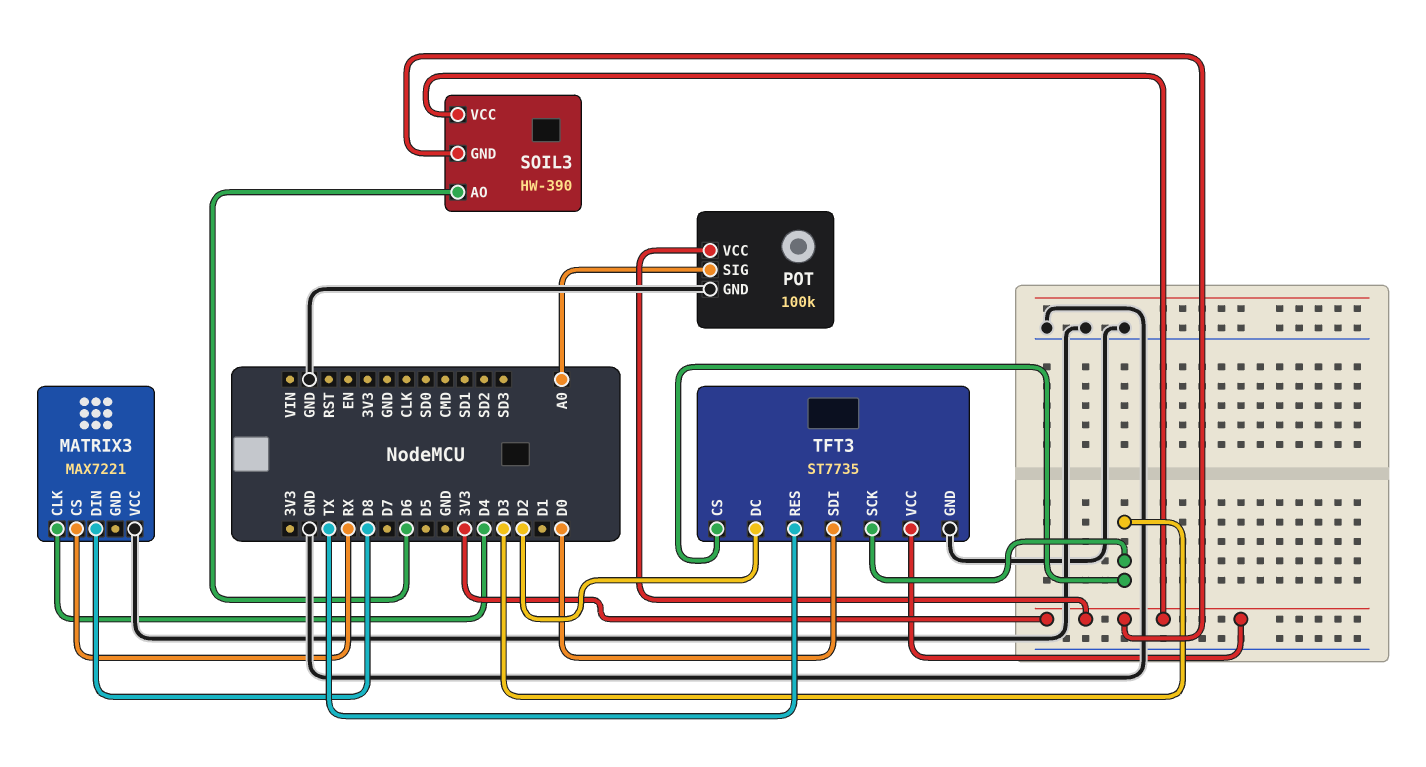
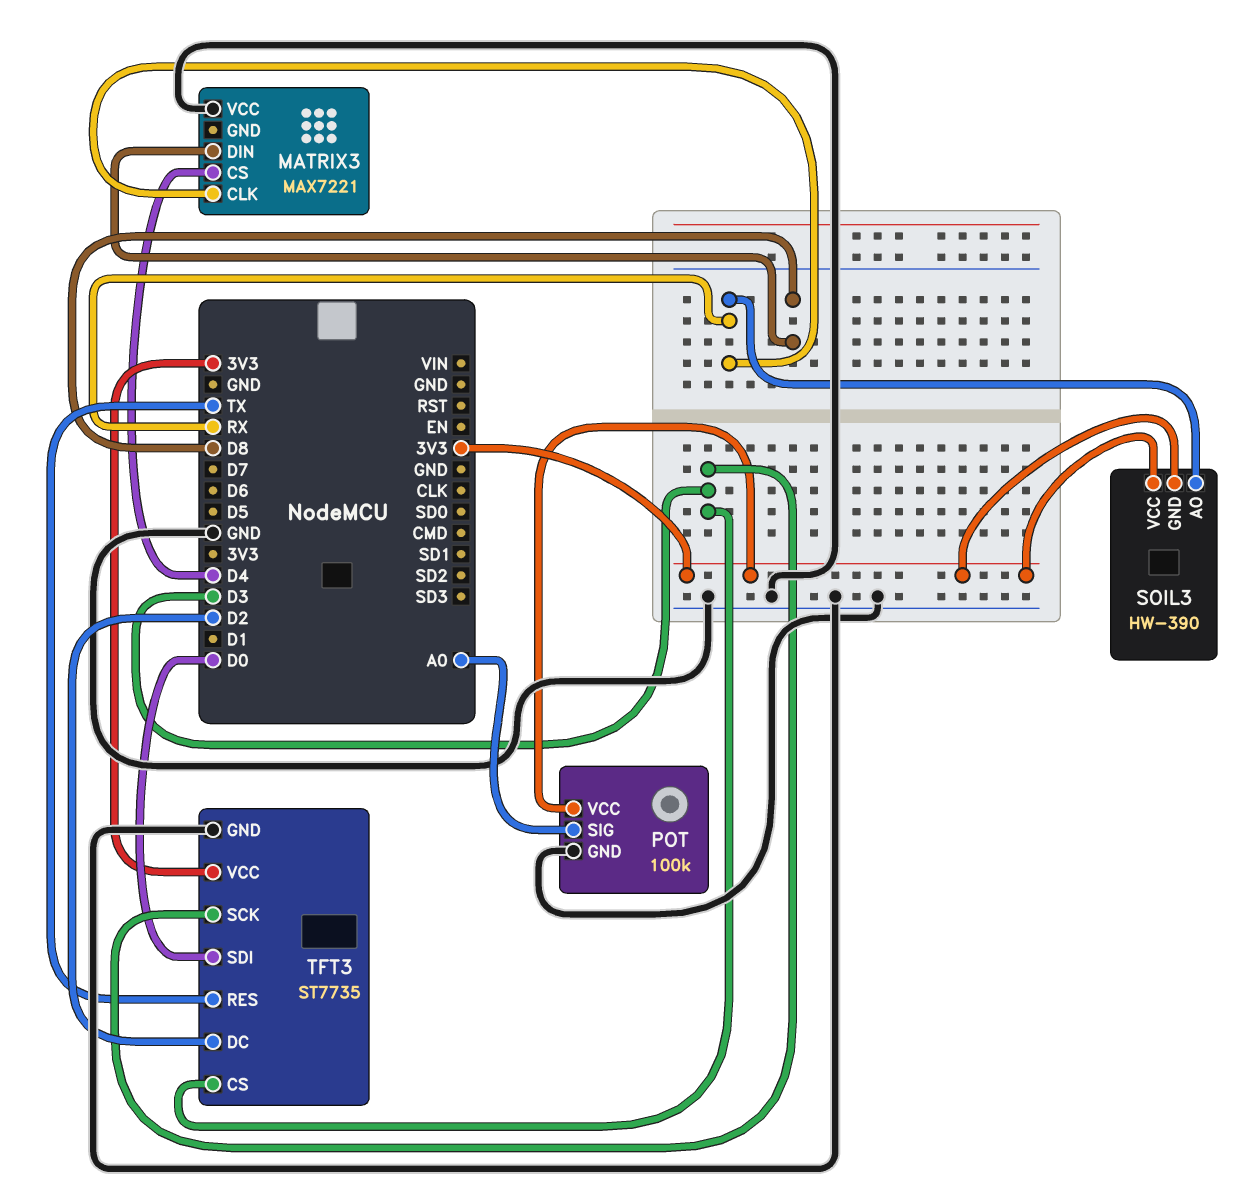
MATRIX3 pin CLK: D4 -> RX
MATRIX3 pin CS: RX -> D4
SOIL3 pin AO: D6 -> RX

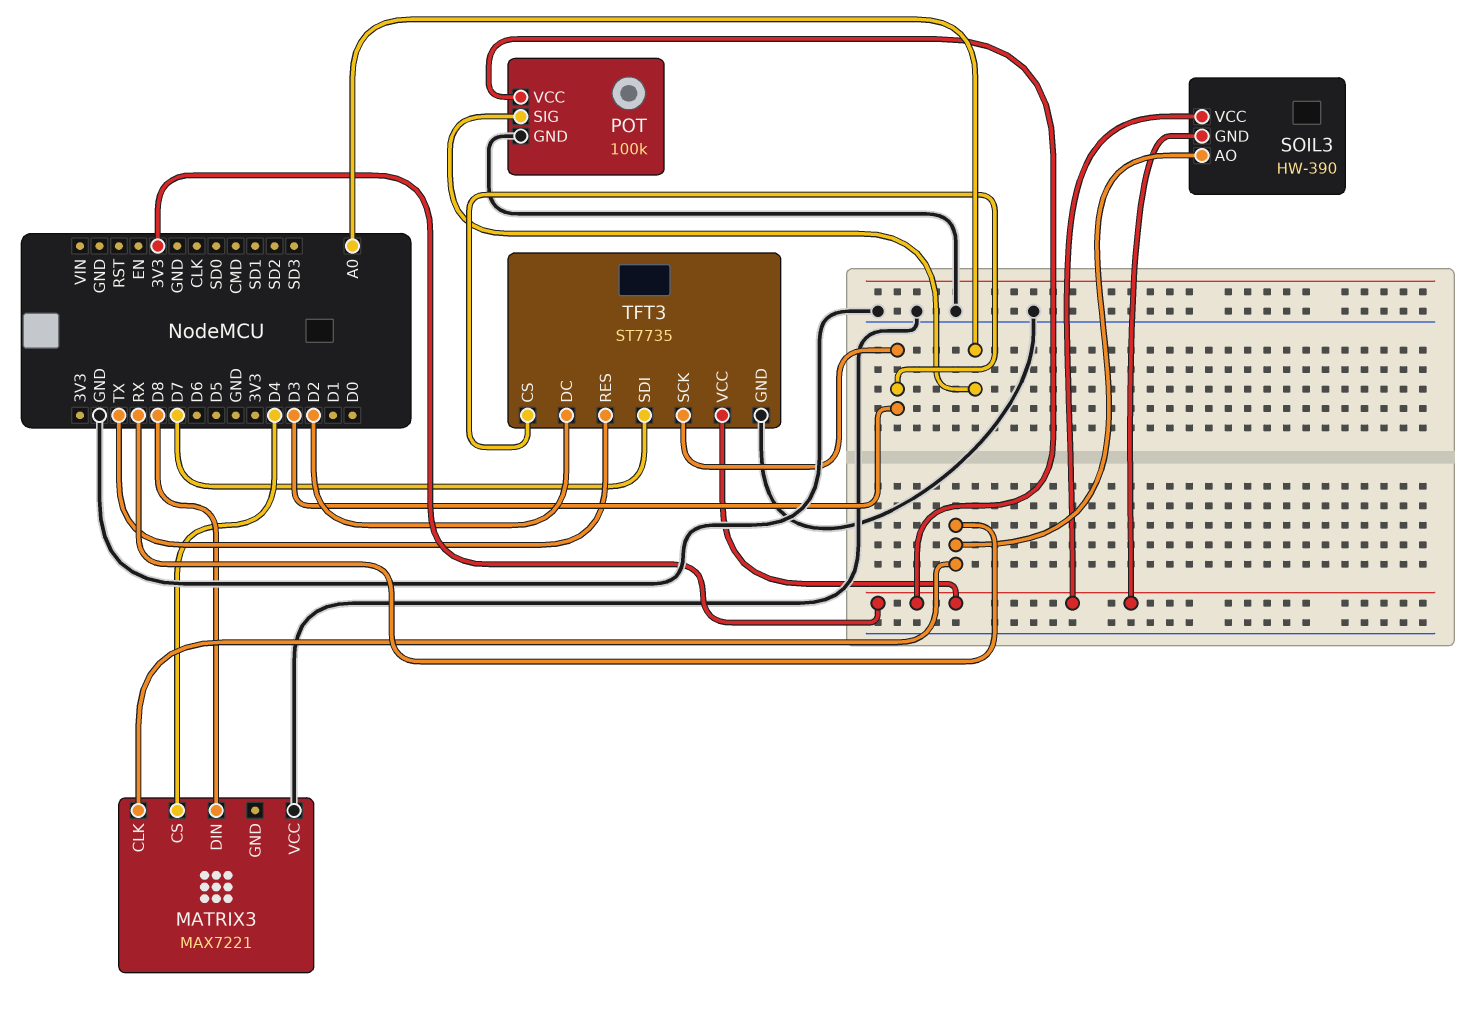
TFT3 pin SDI: D0 -> D7

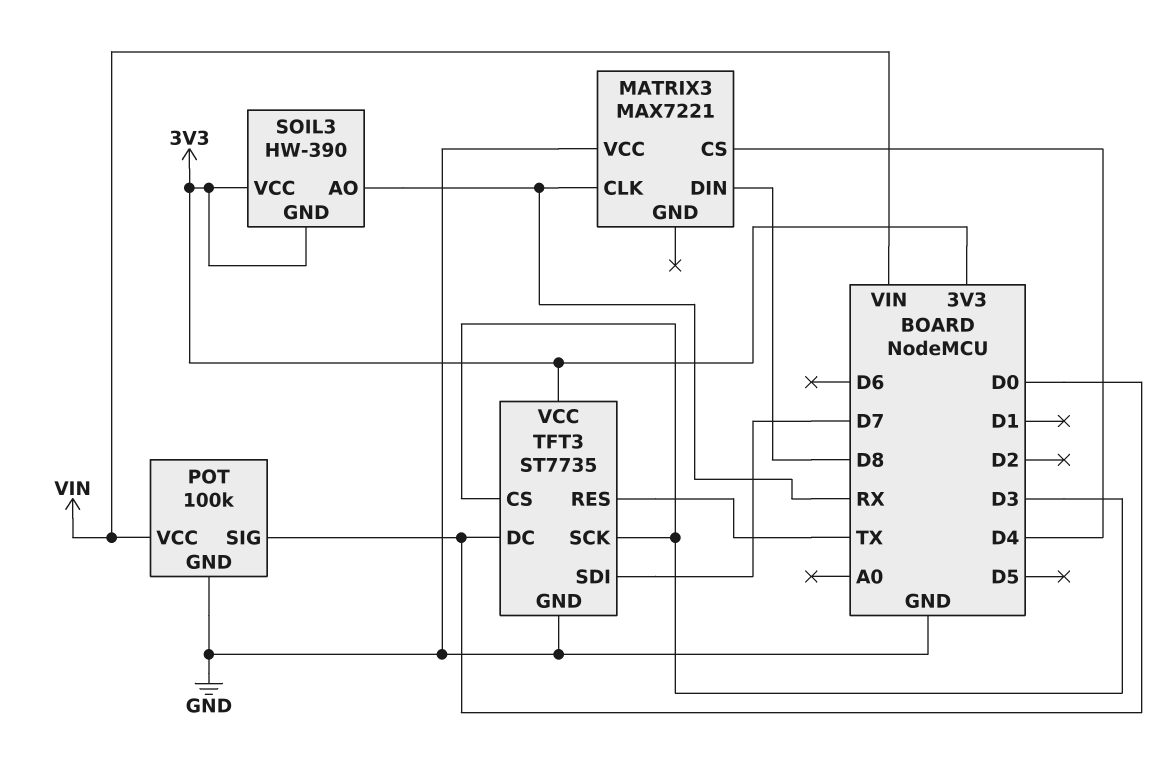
POT pin SIG: A0 -> D0
POT pin VCC: 3V3 -> VIN
TFT3 pin DC: D2 -> D0

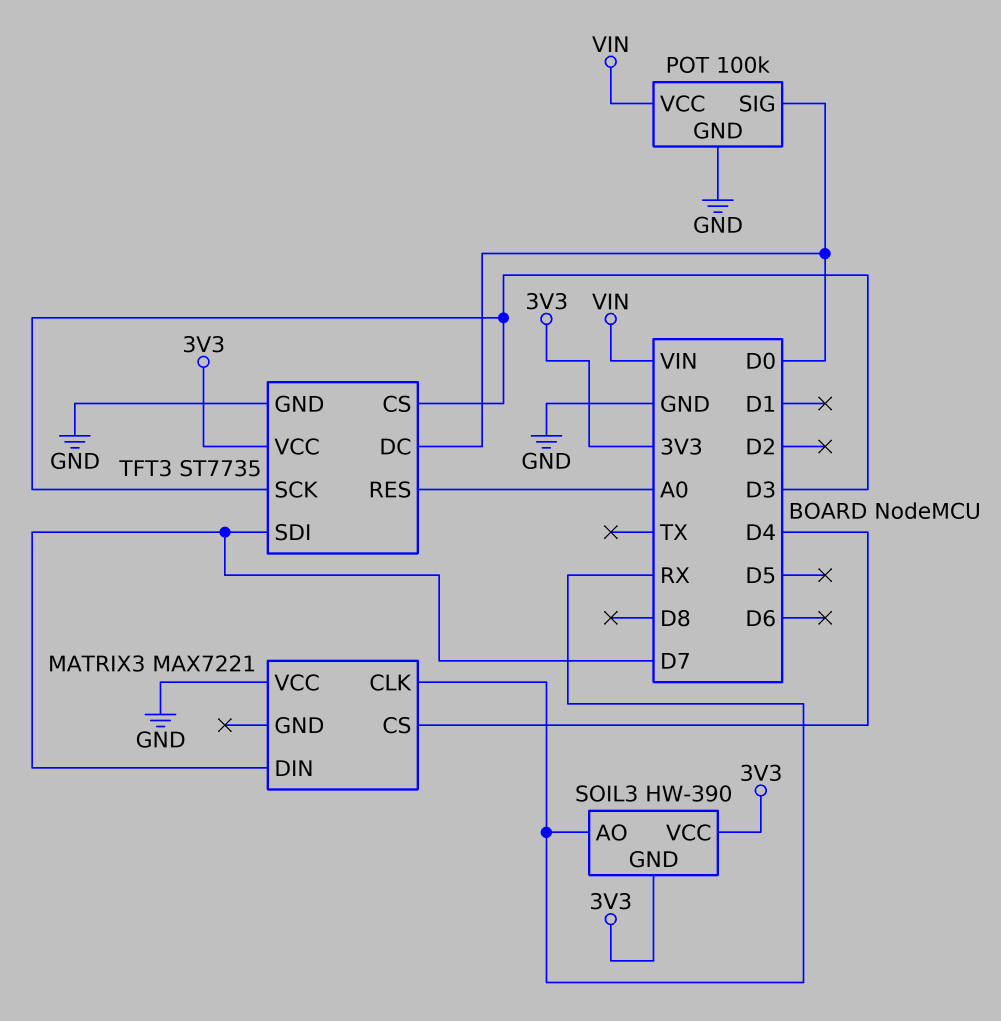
MATRIX3 pin DIN: D8 -> D7
TFT3 pin RES: TX -> A0

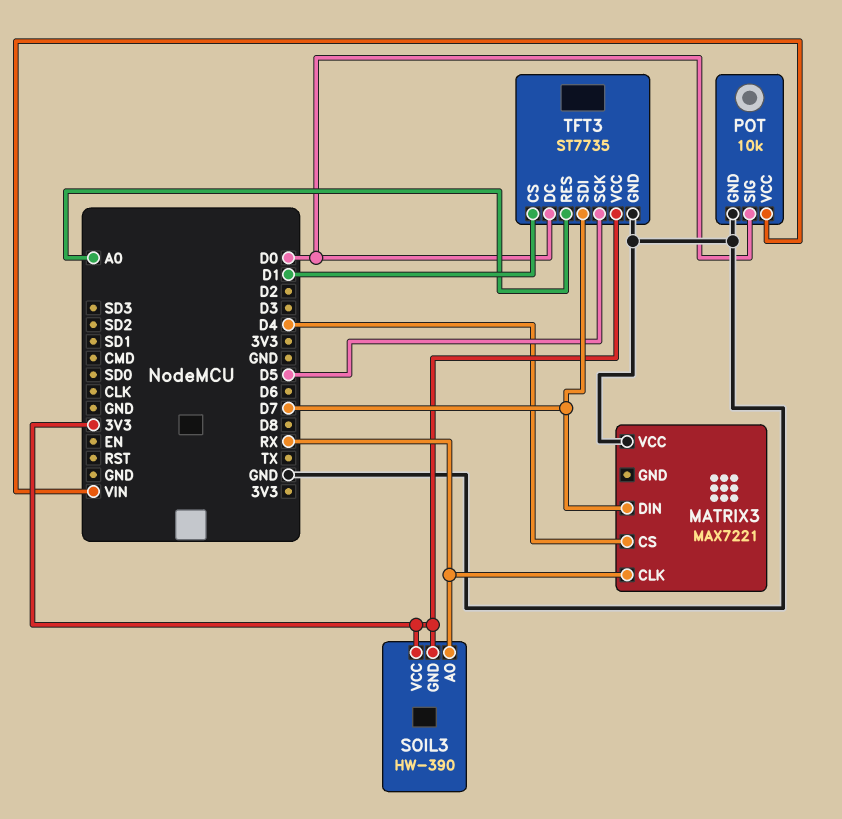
POT: 100k -> 10k
TFT3 pin CS: D3 -> D1
TFT3 pin SCK: D3 -> D5

